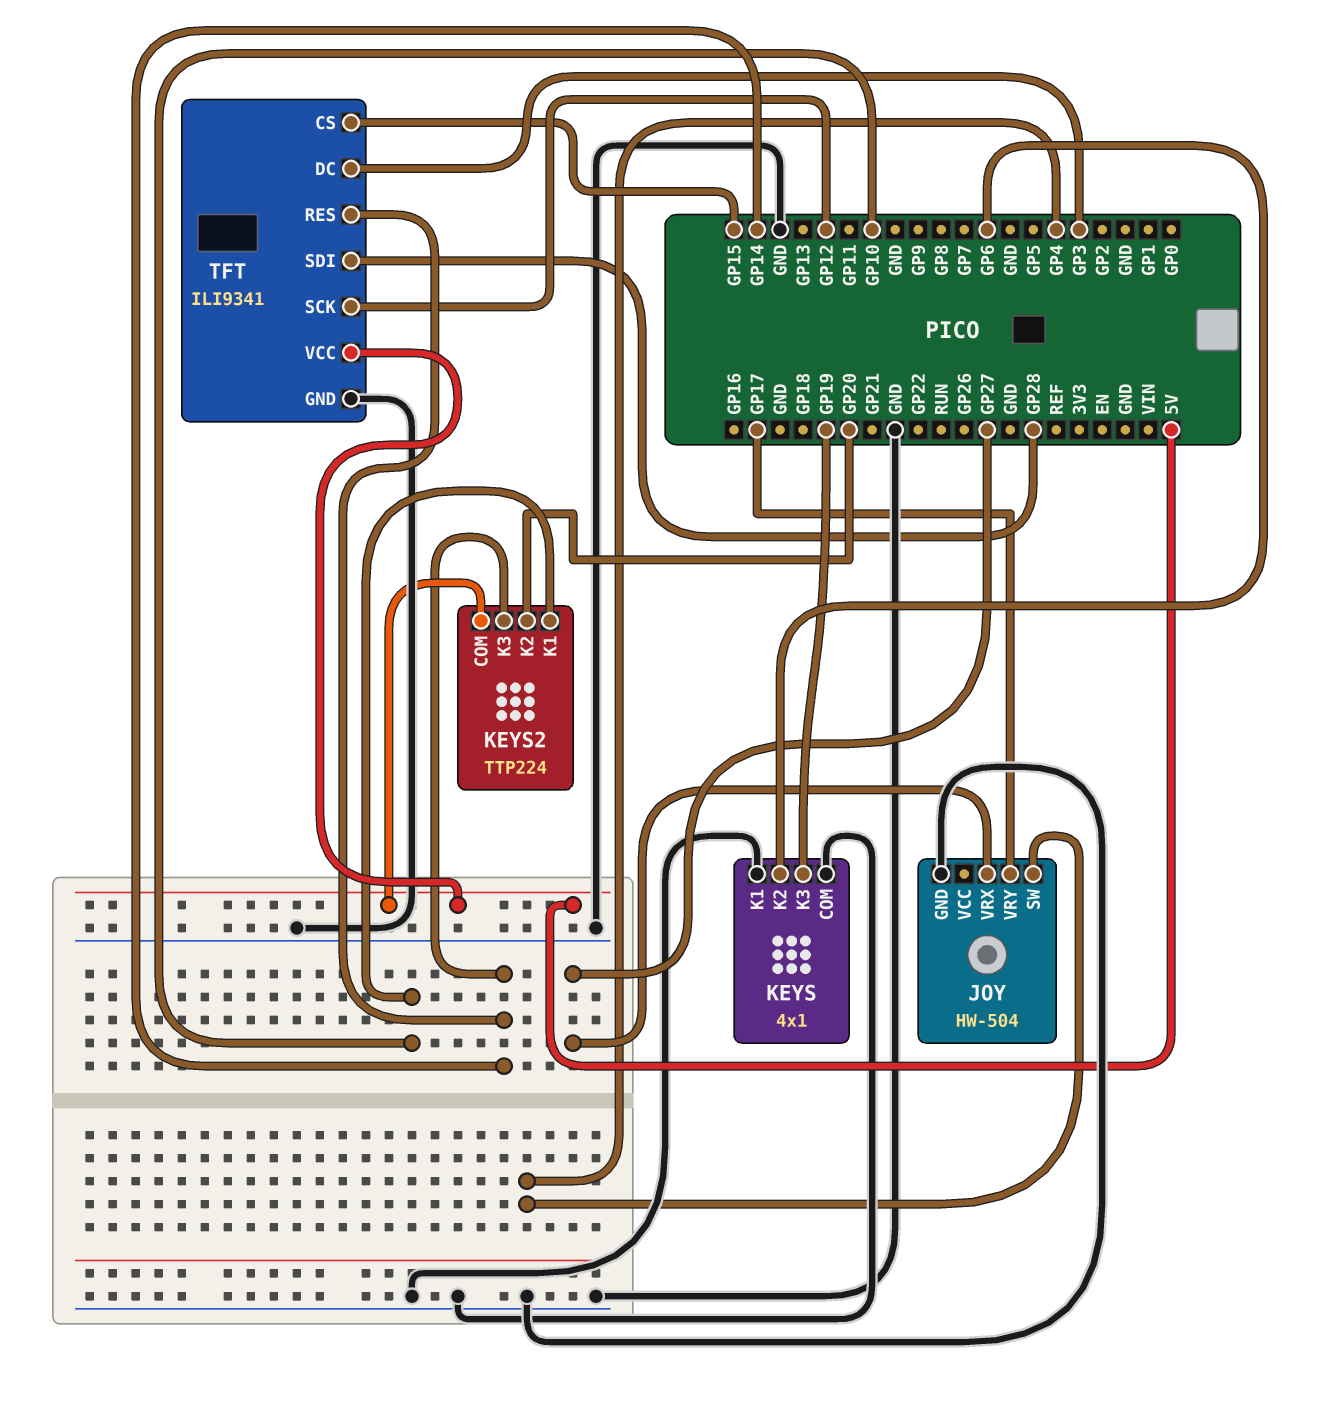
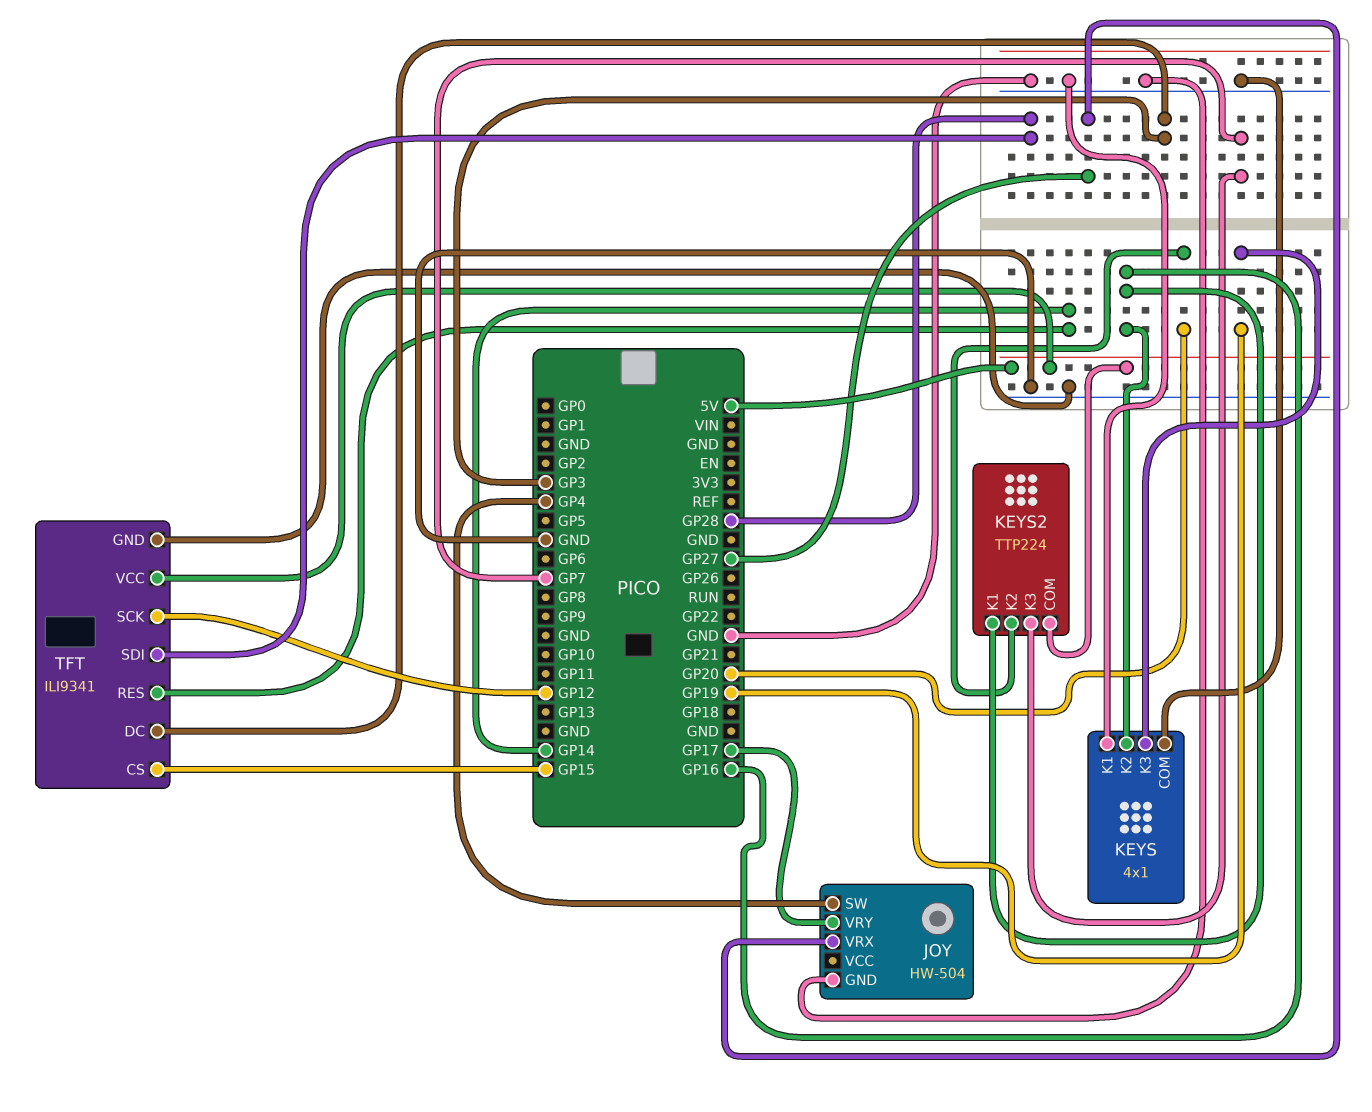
KEYS pin K2: GP6 -> GP16
KEYS2 pin K1: GP10 -> GP16
KEYS2 pin K3: GP14 -> GP7

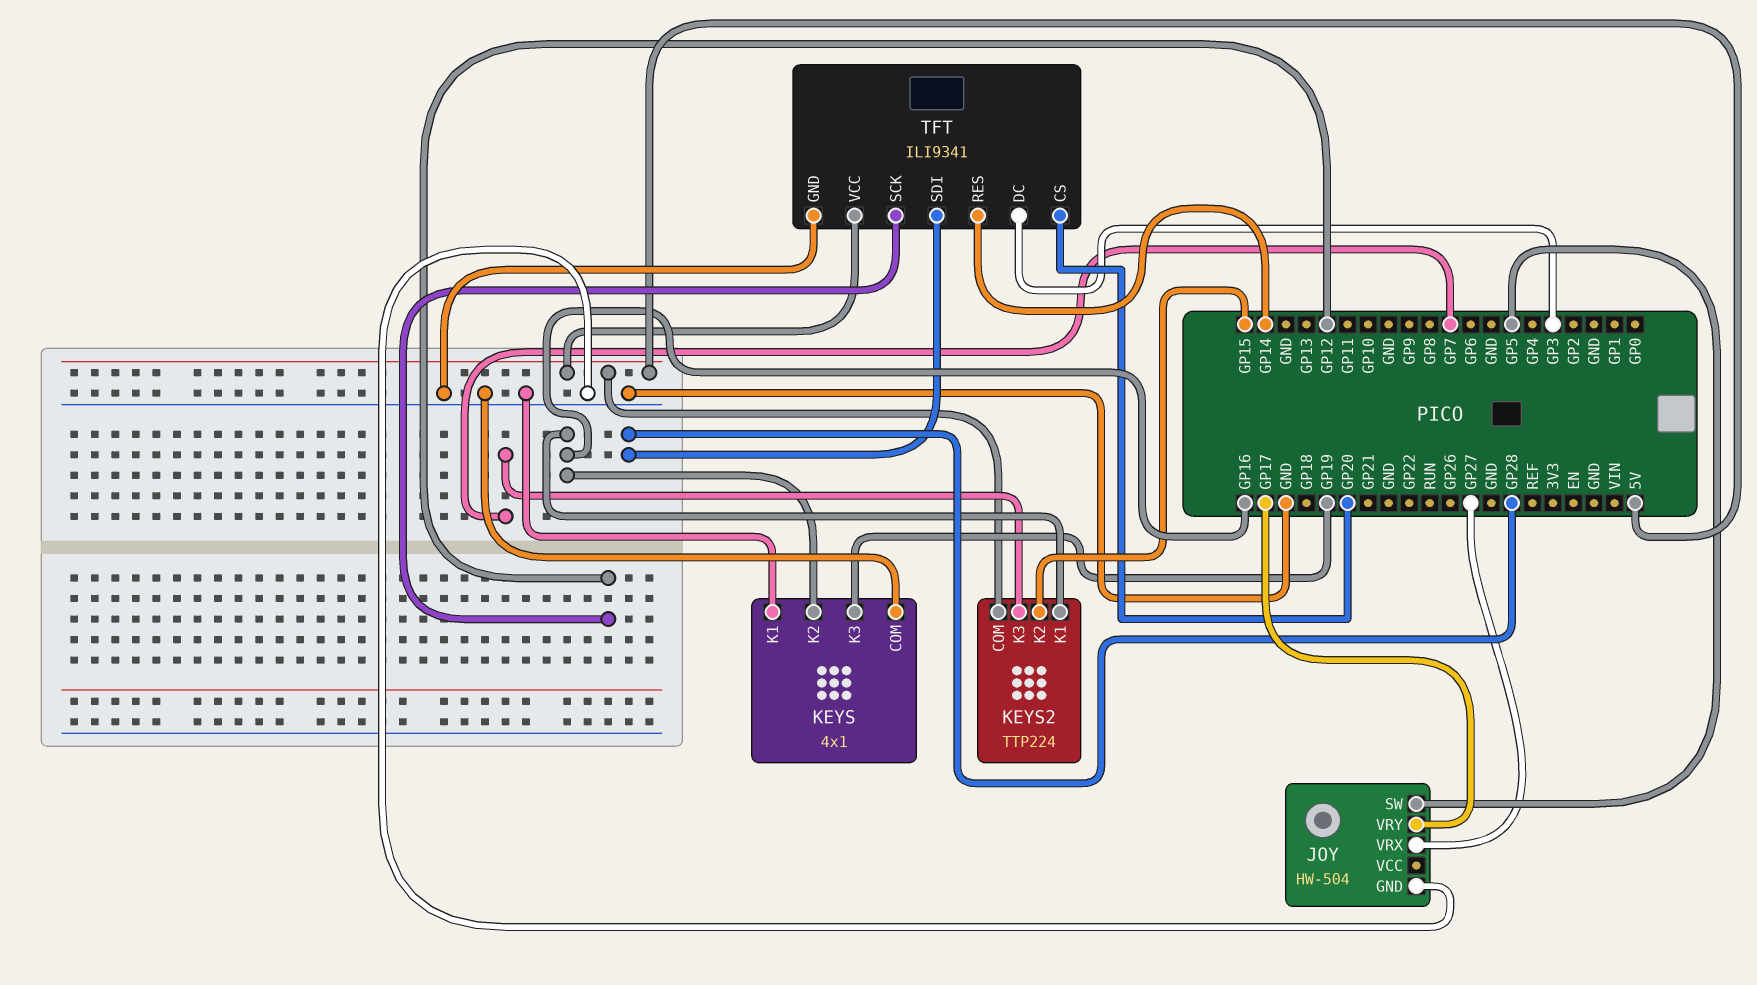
JOY pin SW: GP4 -> GP5
KEYS2 pin K2: GP20 -> GP15
TFT pin CS: GP15 -> GP20

